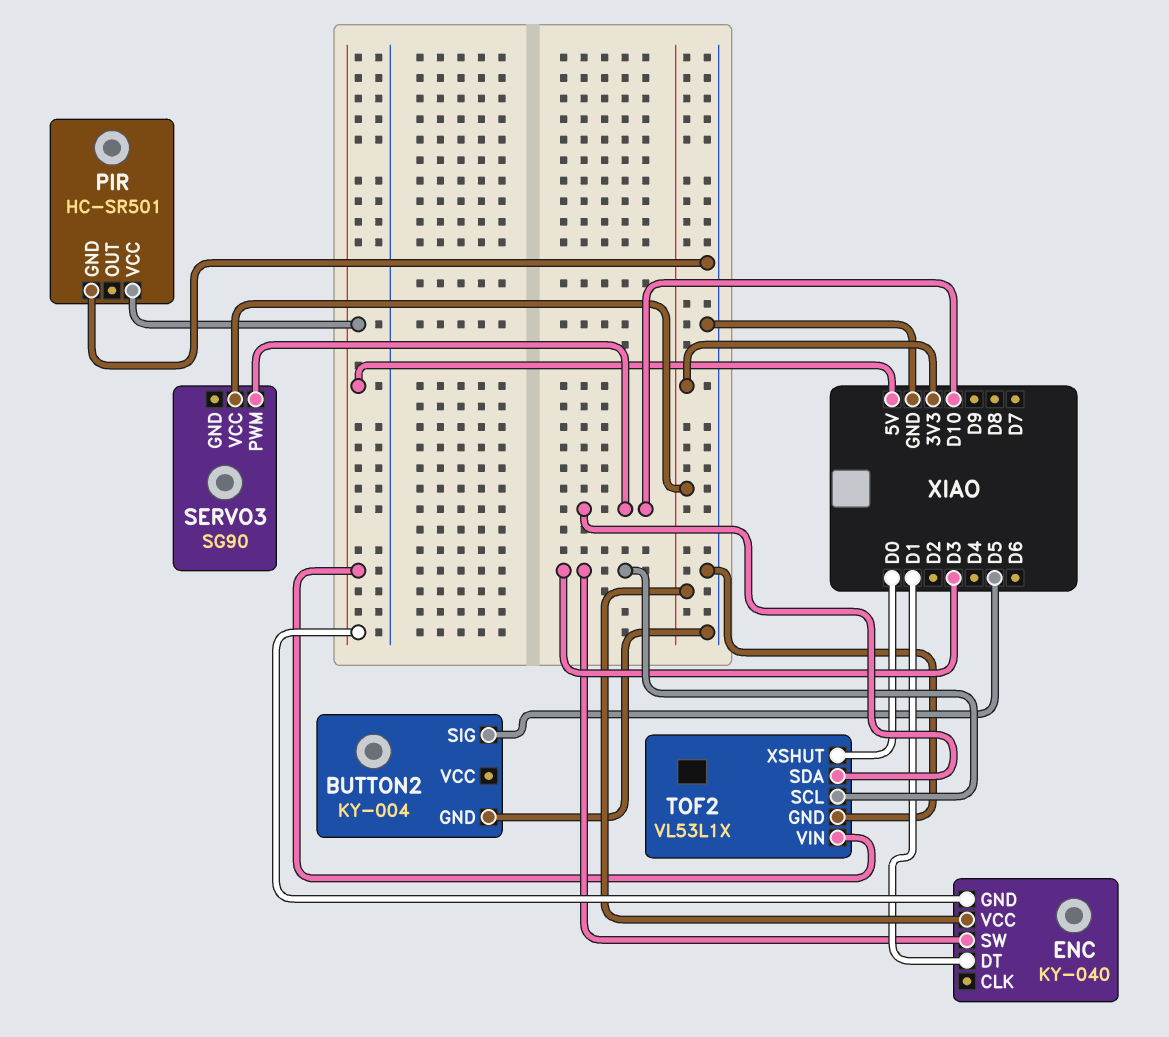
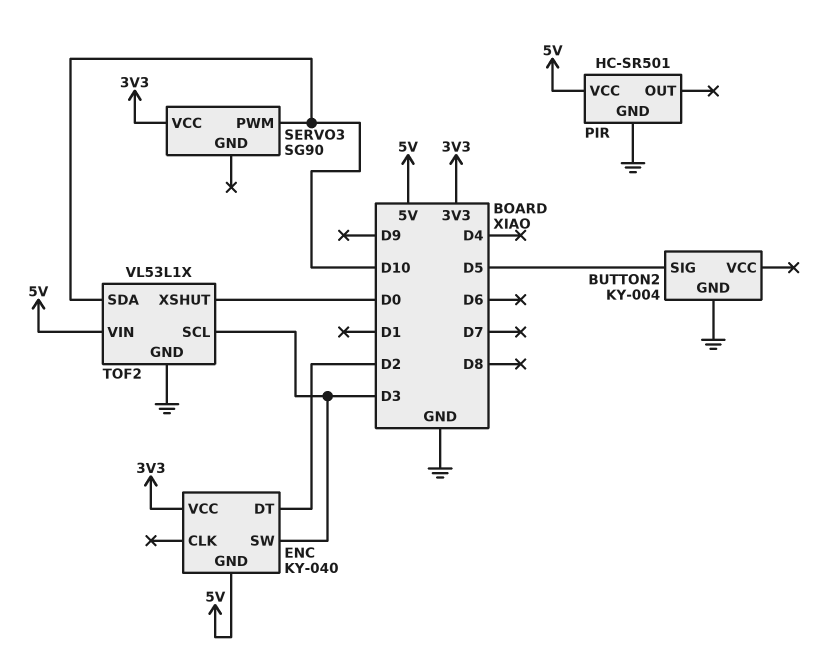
ENC pin DT: D1 -> D2

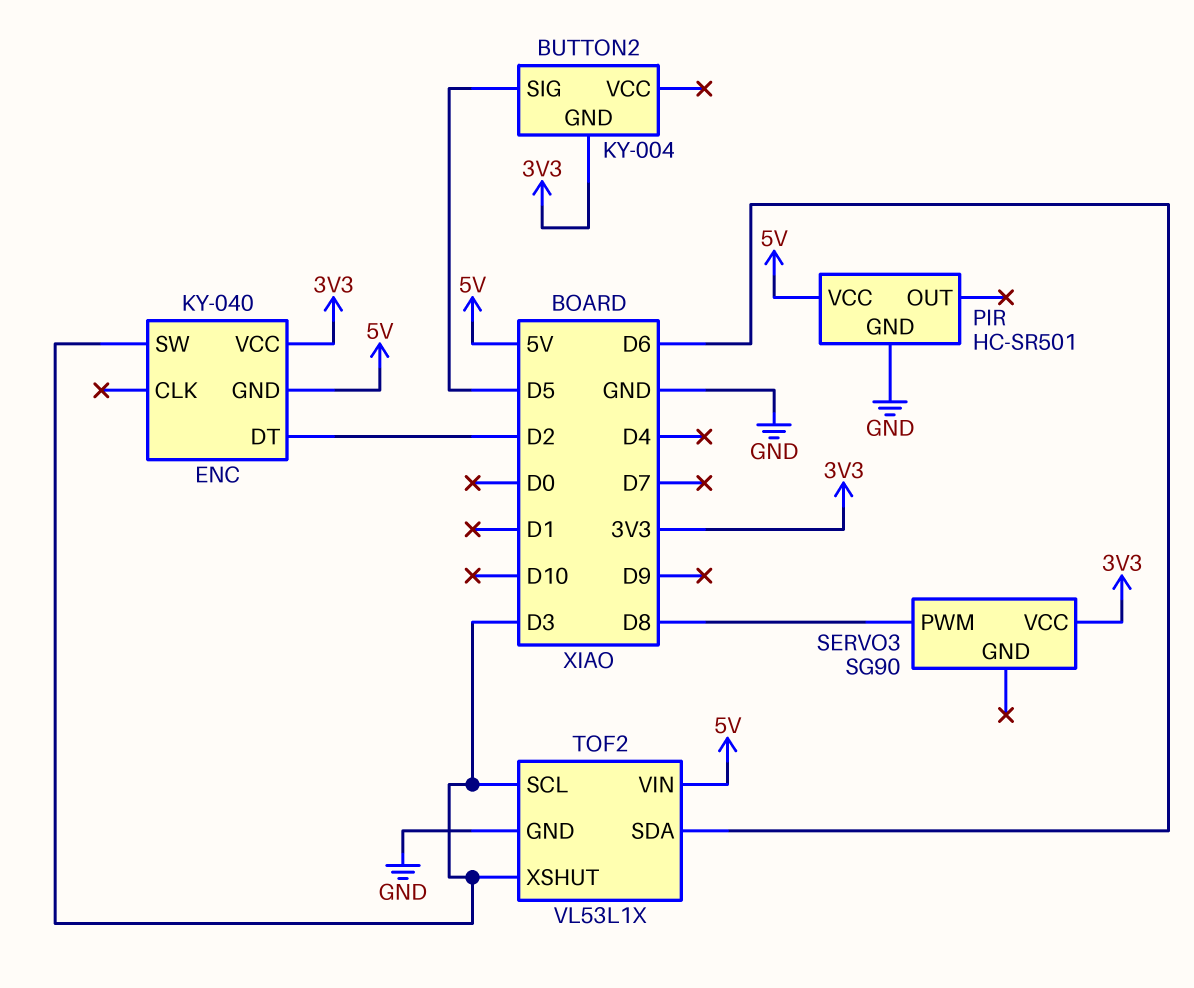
BUTTON2 pin GND: GND -> 3V3
SERVO3 pin PWM: D10 -> D8
TOF2 pin SDA: D10 -> D6
TOF2 pin XSHUT: D0 -> D3

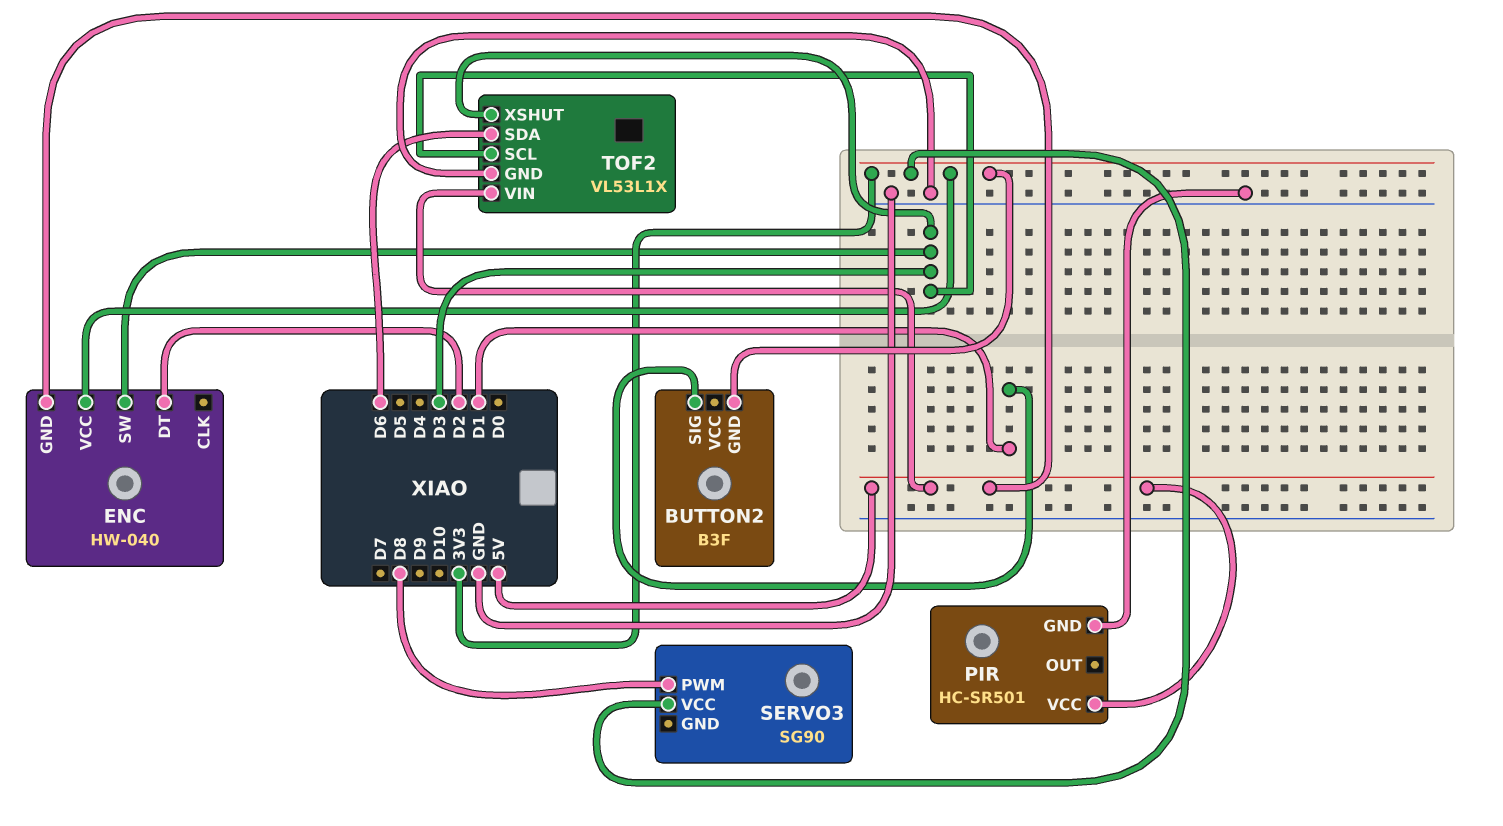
BUTTON2: KY-004 -> B3F
BUTTON2 pin SIG: D5 -> D1
ENC: KY-040 -> HW-040

